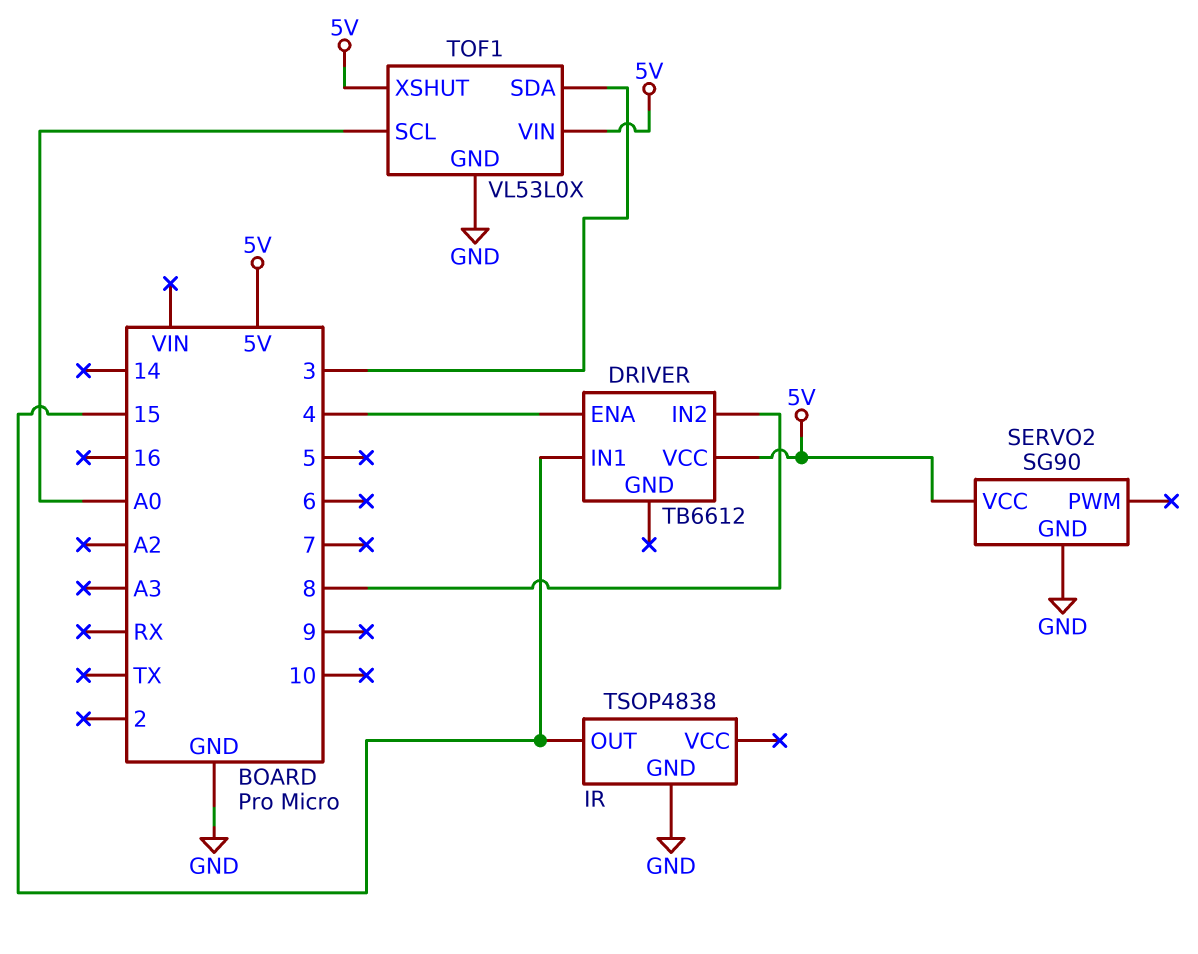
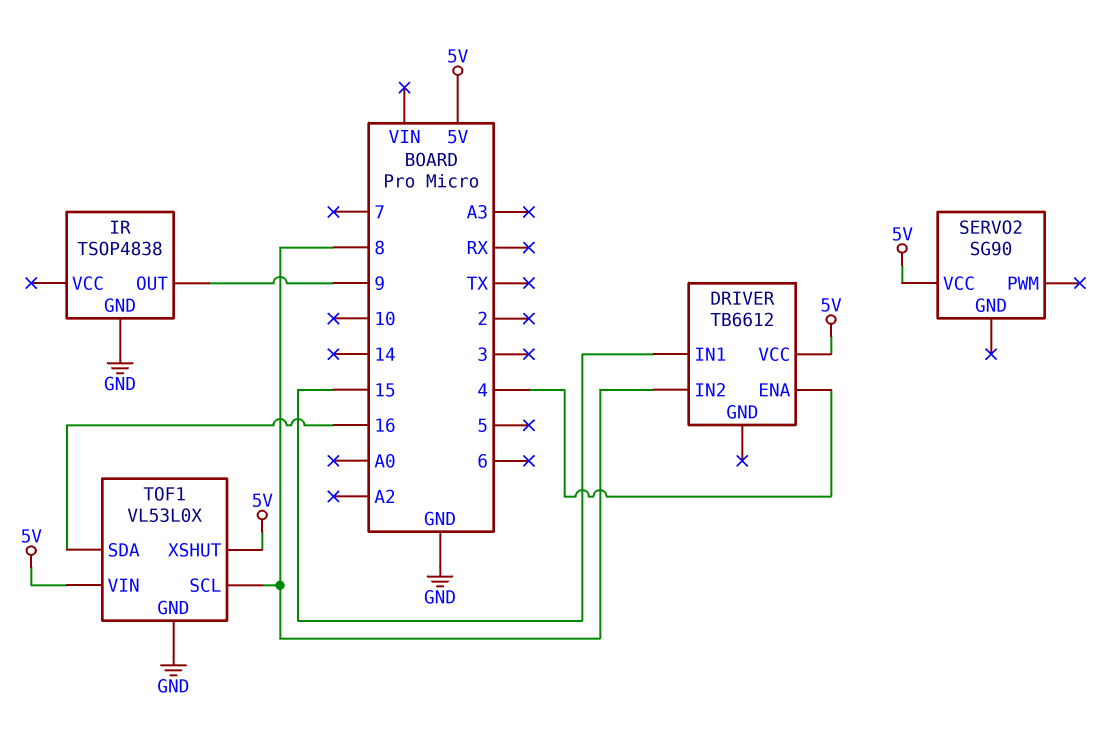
IR pin OUT: 15 -> 9
SERVO2 pin GND: GND -> none
TOF1 pin SCL: A0 -> 8
TOF1 pin SDA: 3 -> 16

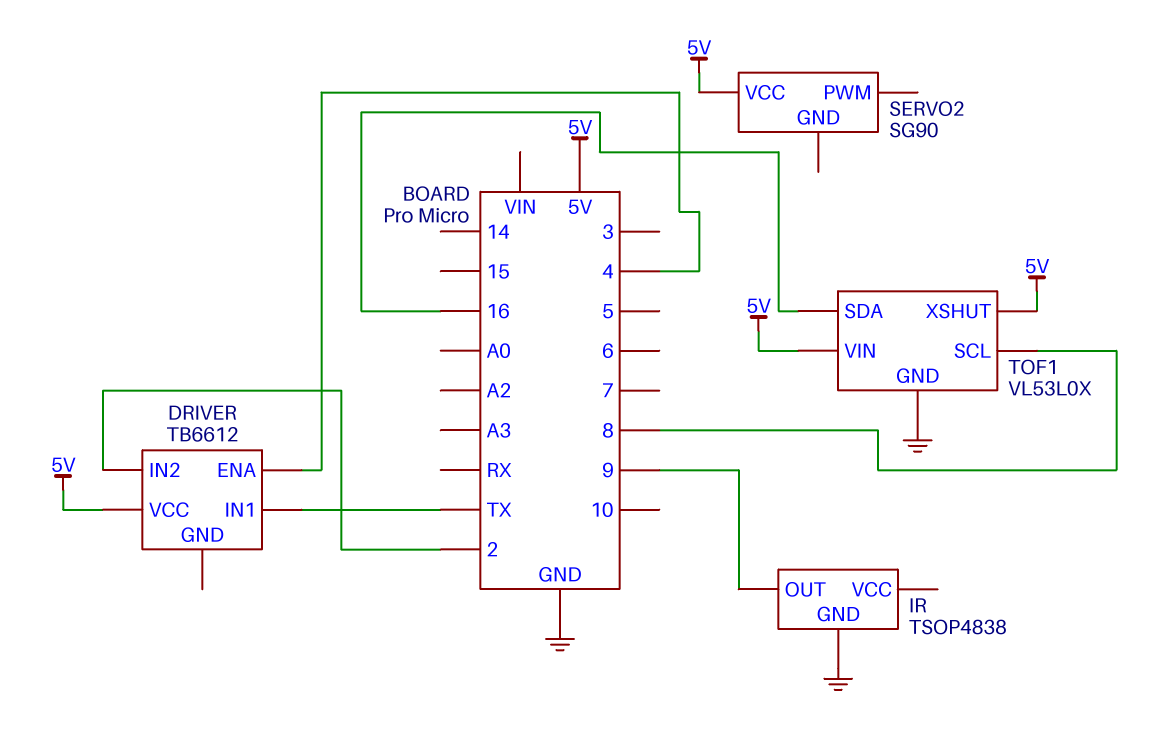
DRIVER pin IN1: 15 -> TX
DRIVER pin IN2: 8 -> 2

